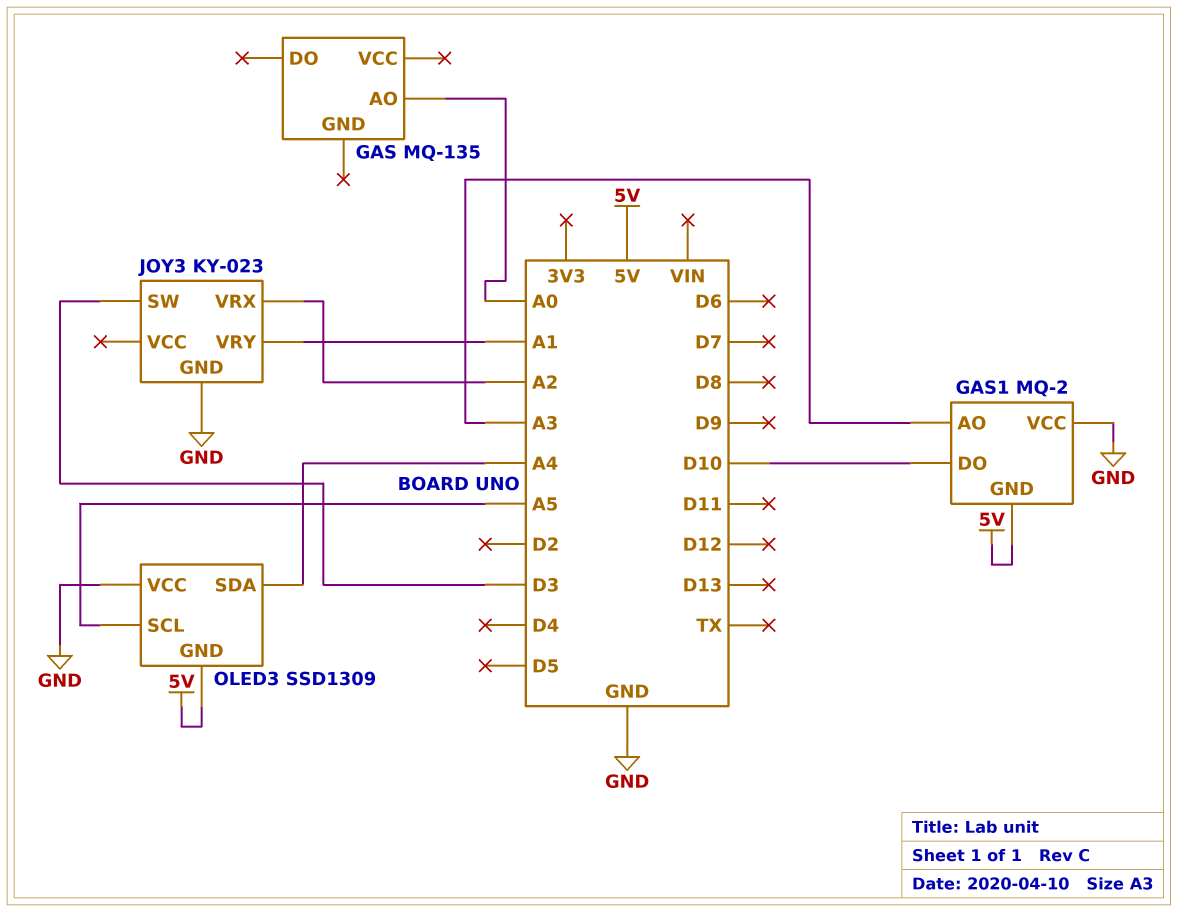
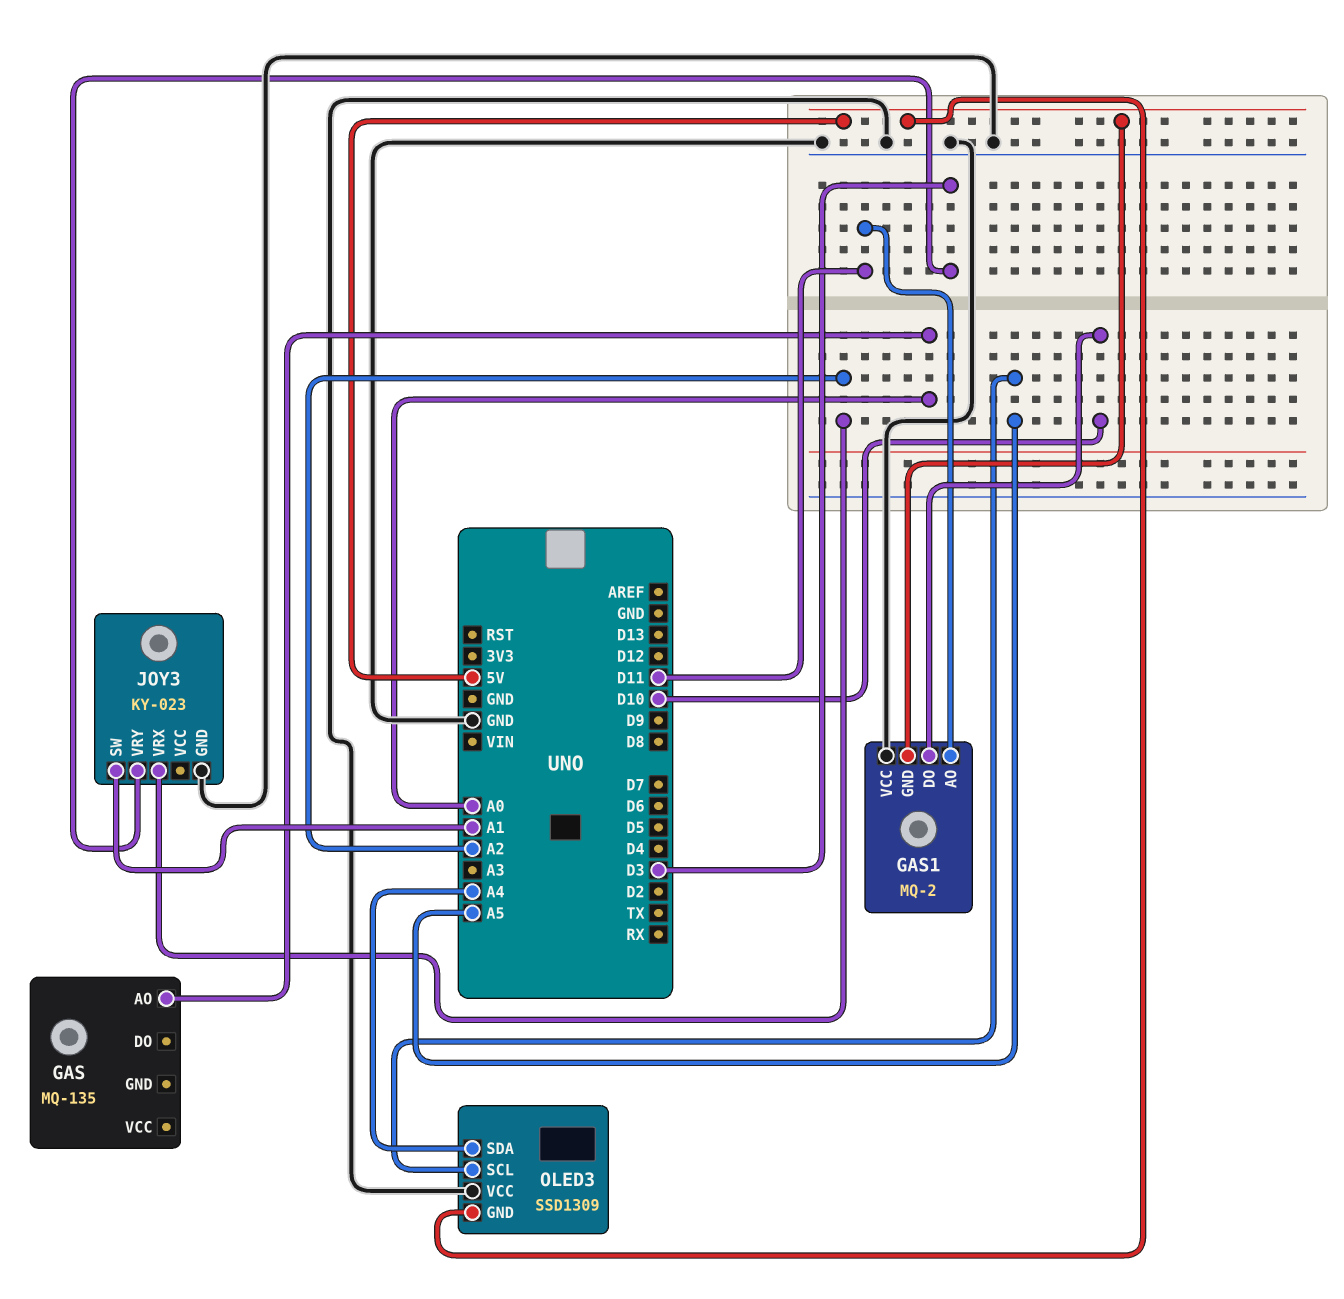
GAS1 pin AO: A3 -> D11
JOY3 pin SW: D3 -> A1
JOY3 pin VRY: A1 -> D3

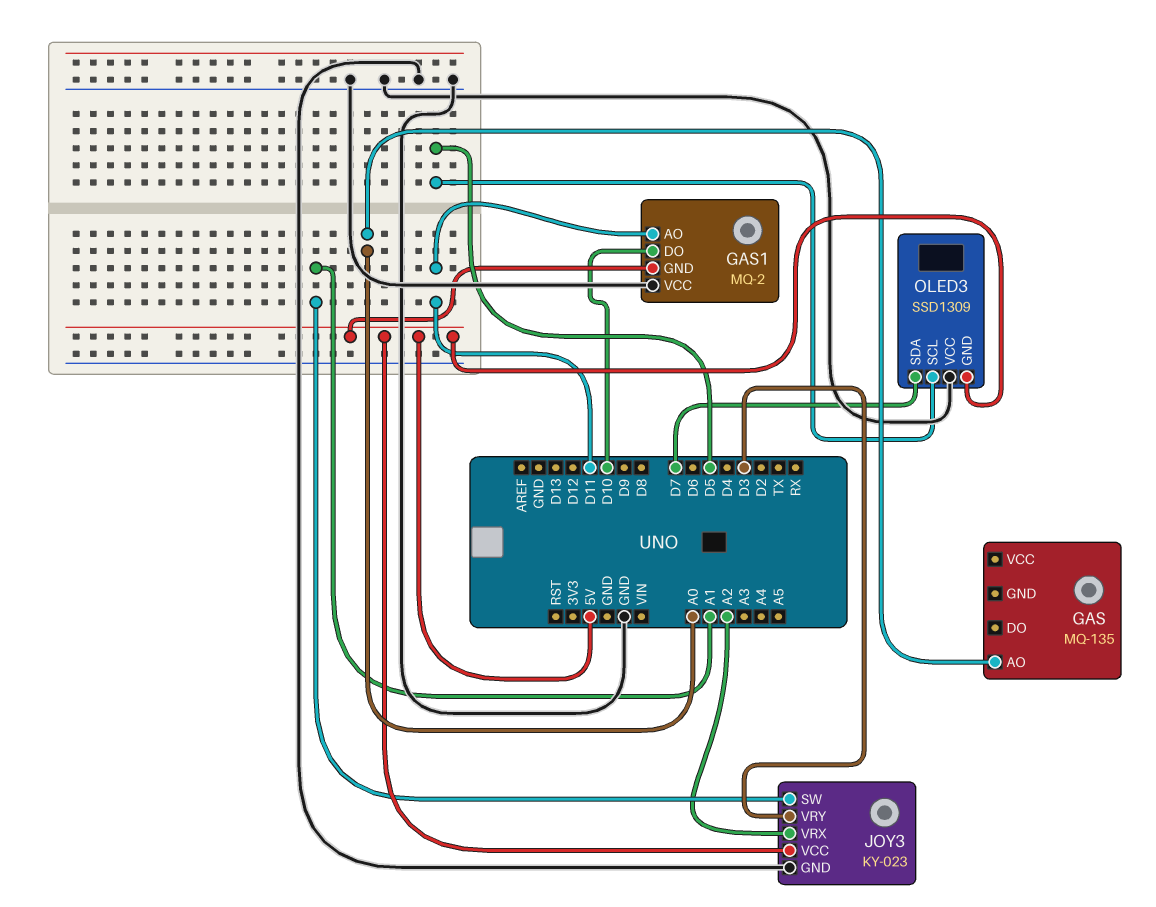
JOY3 pin VCC: none -> 5V
OLED3 pin SCL: A5 -> D5
OLED3 pin SDA: A4 -> D7

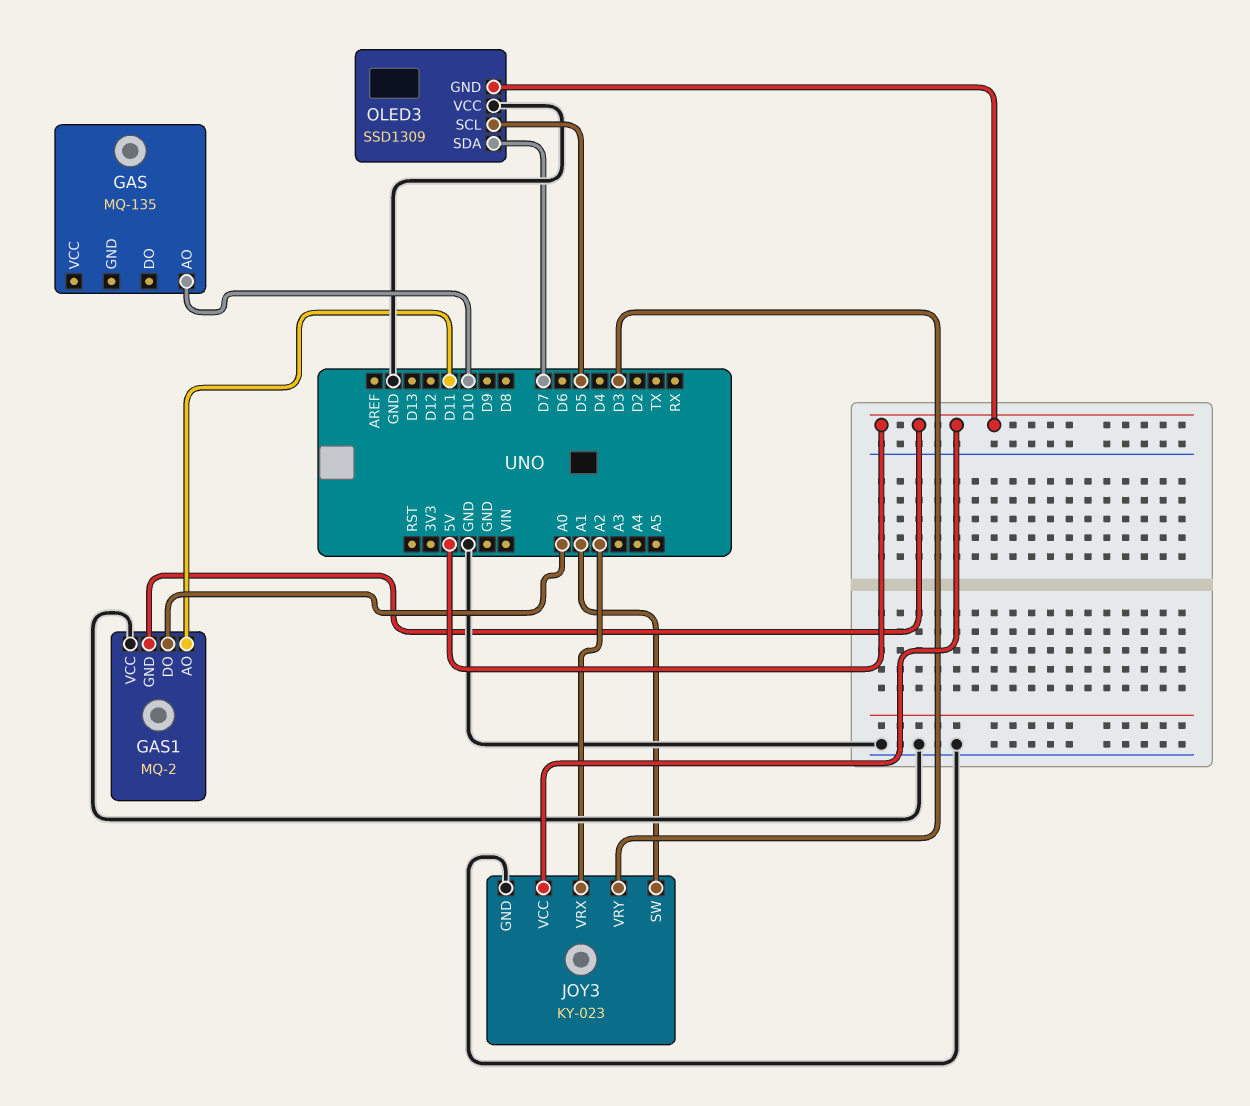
GAS pin AO: A0 -> D10
GAS1 pin DO: D10 -> A0

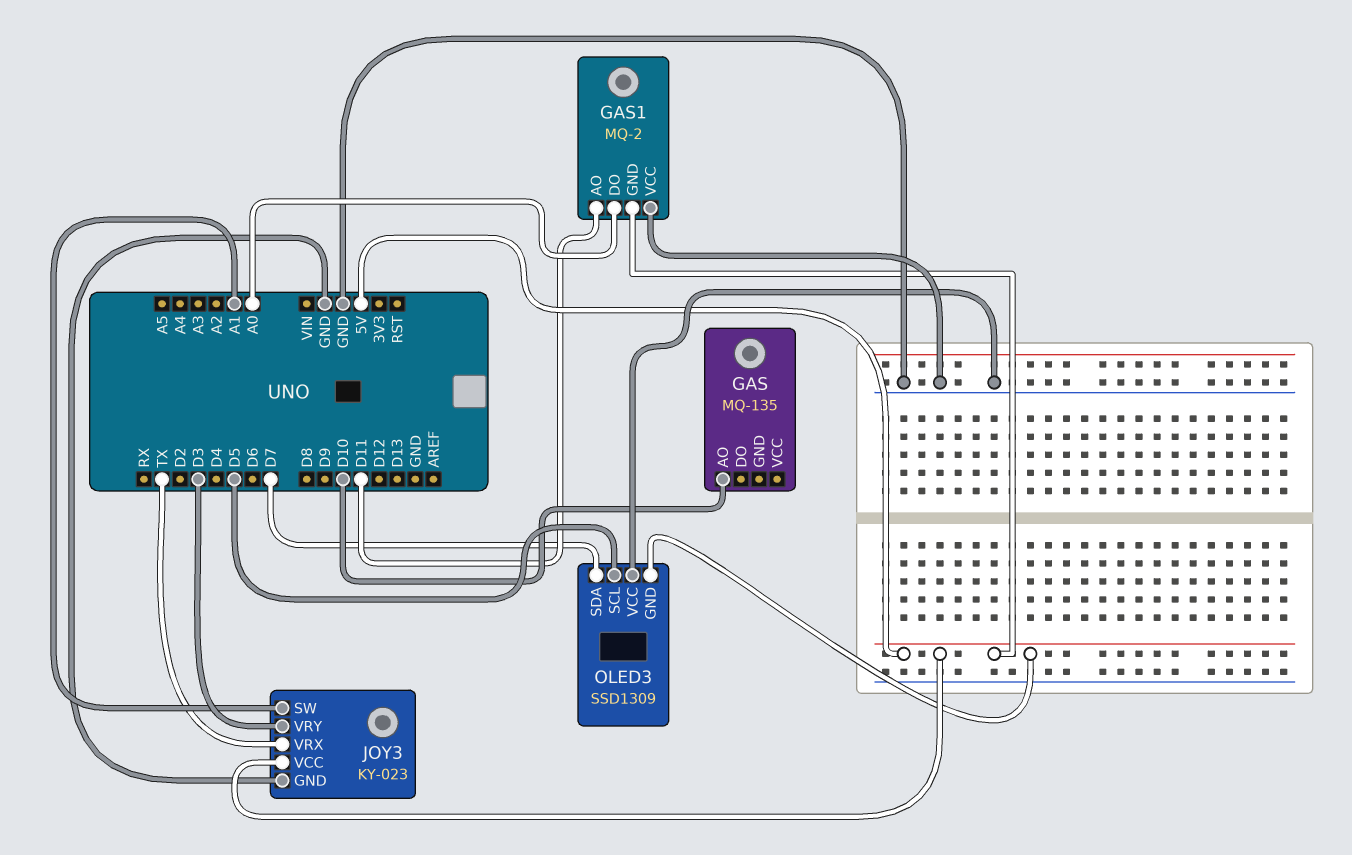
JOY3 pin VRX: A2 -> TX

